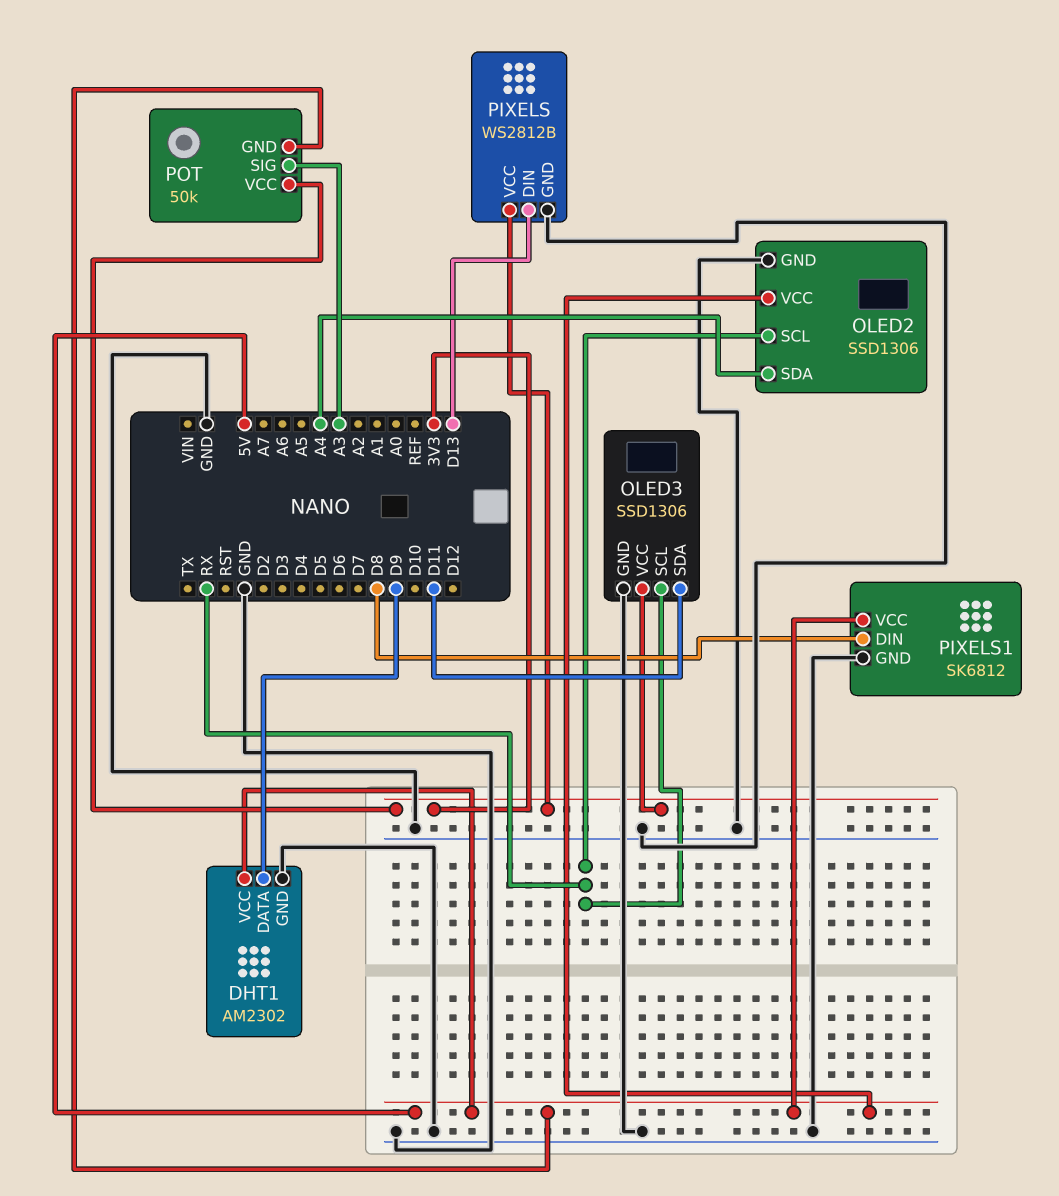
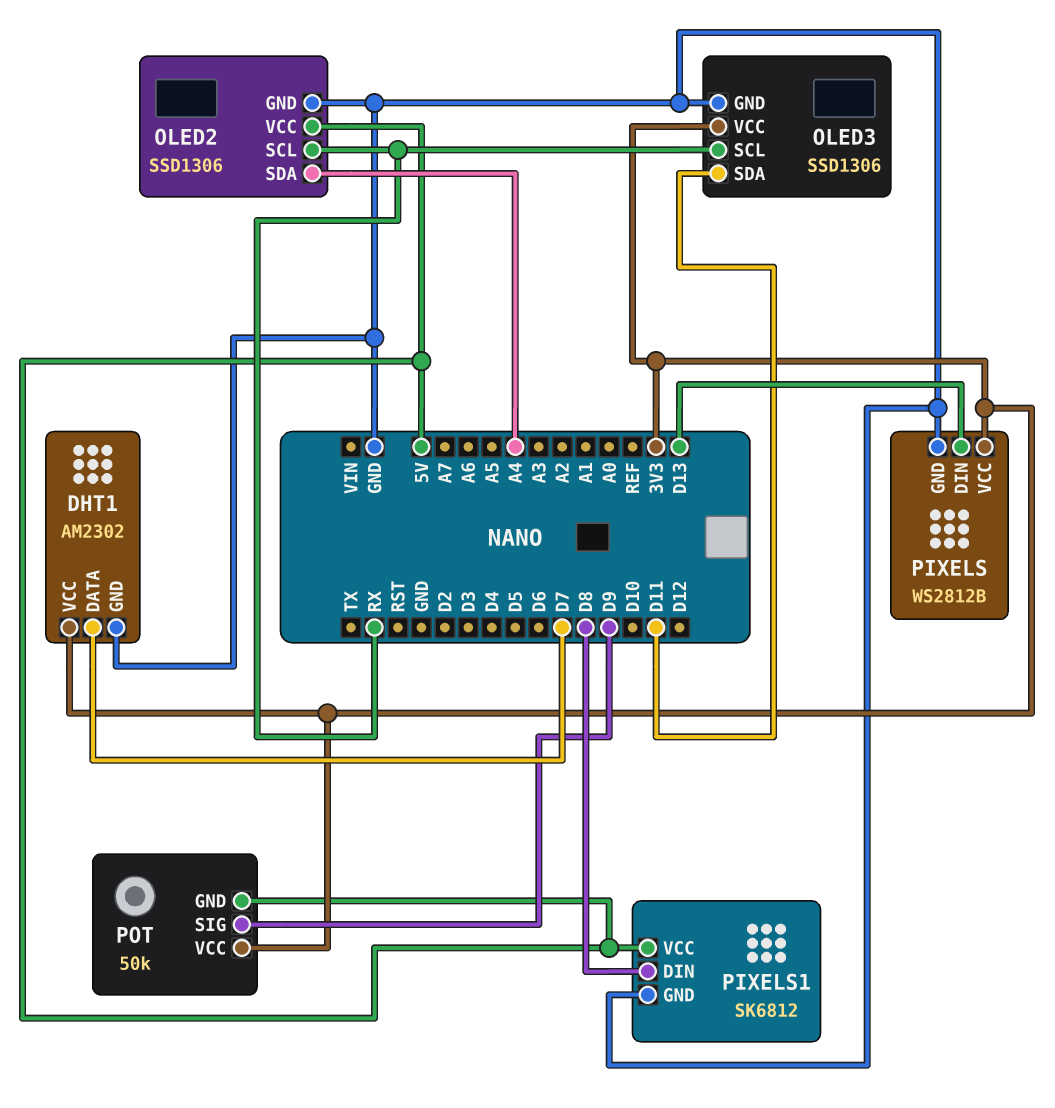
DHT1 pin DATA: D9 -> D7
DHT1 pin VCC: 5V -> 3V3
POT pin SIG: A3 -> D9

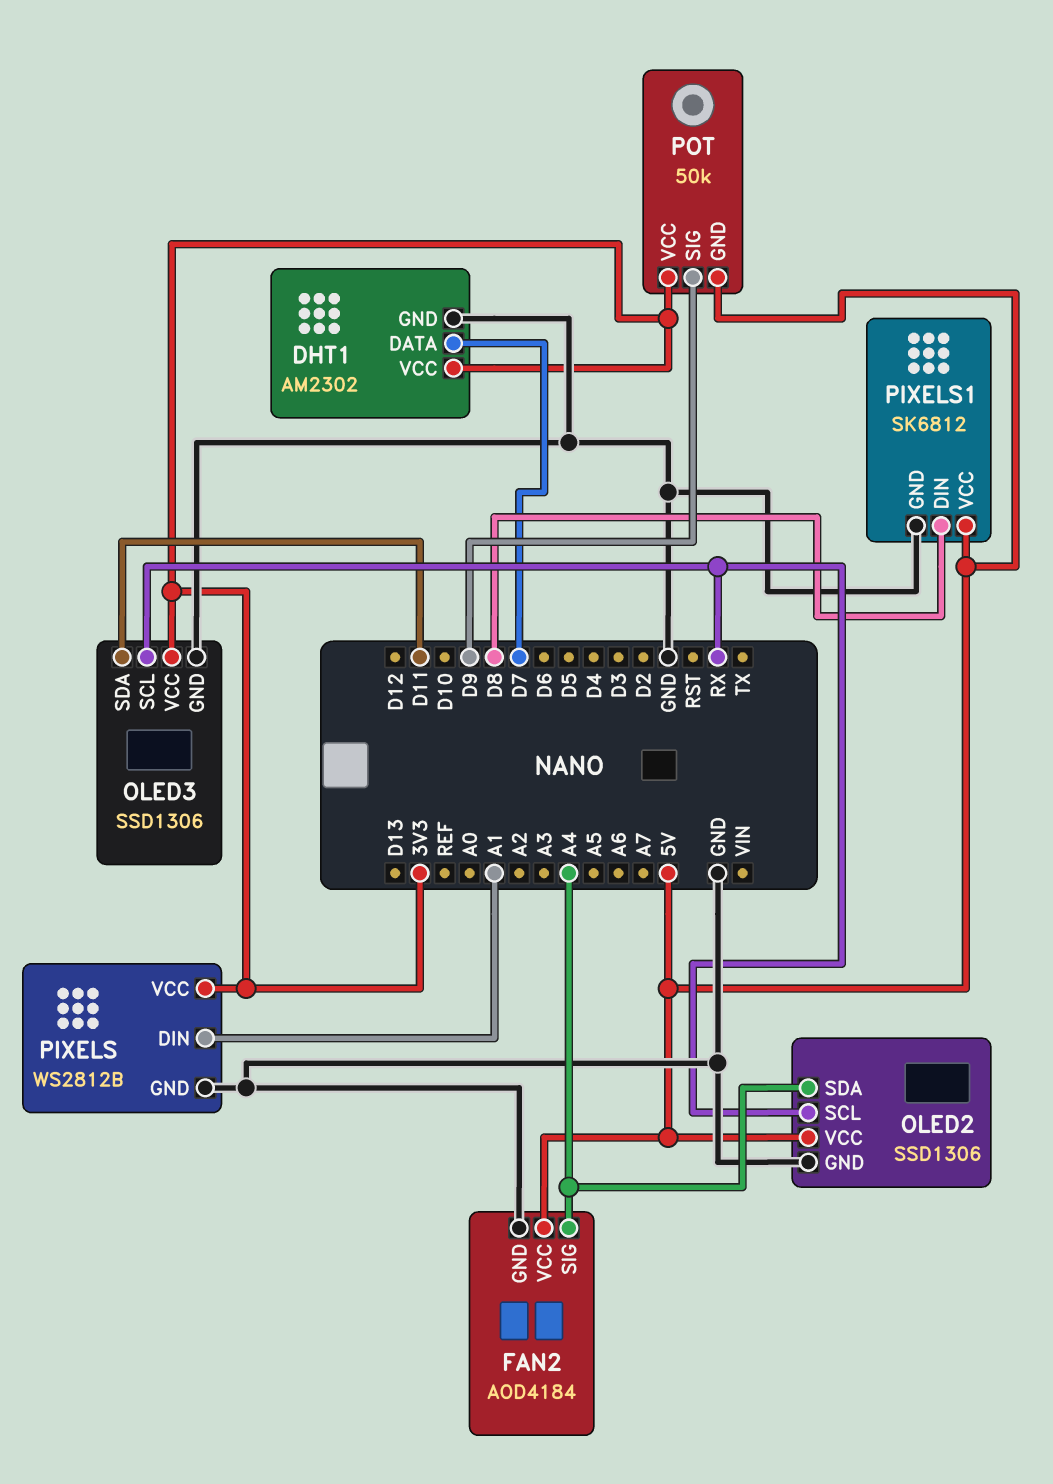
FAN2: none -> AOD4184
FAN2 pin GND: none -> GND
FAN2 pin SIG: none -> A4
FAN2 pin VCC: none -> 5V
PIXELS pin DIN: D13 -> A1

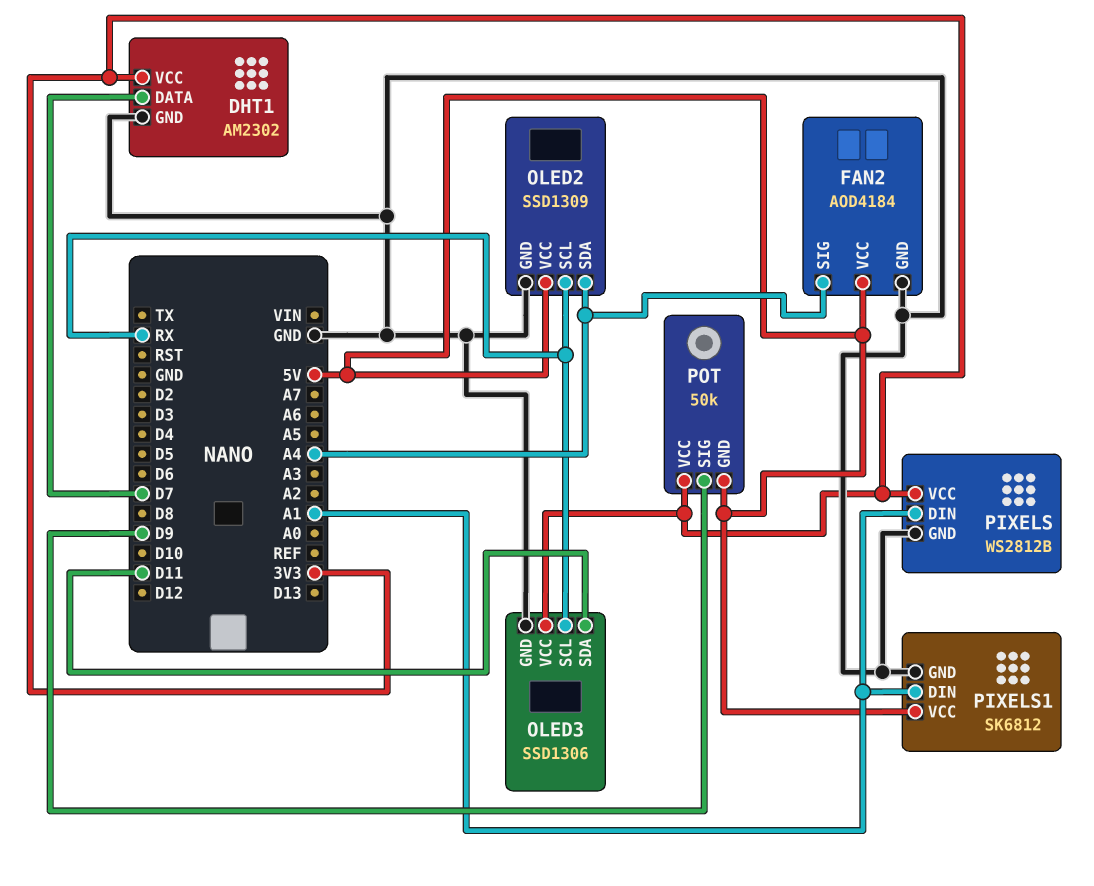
OLED2: SSD1306 -> SSD1309
PIXELS1 pin DIN: D8 -> A1

